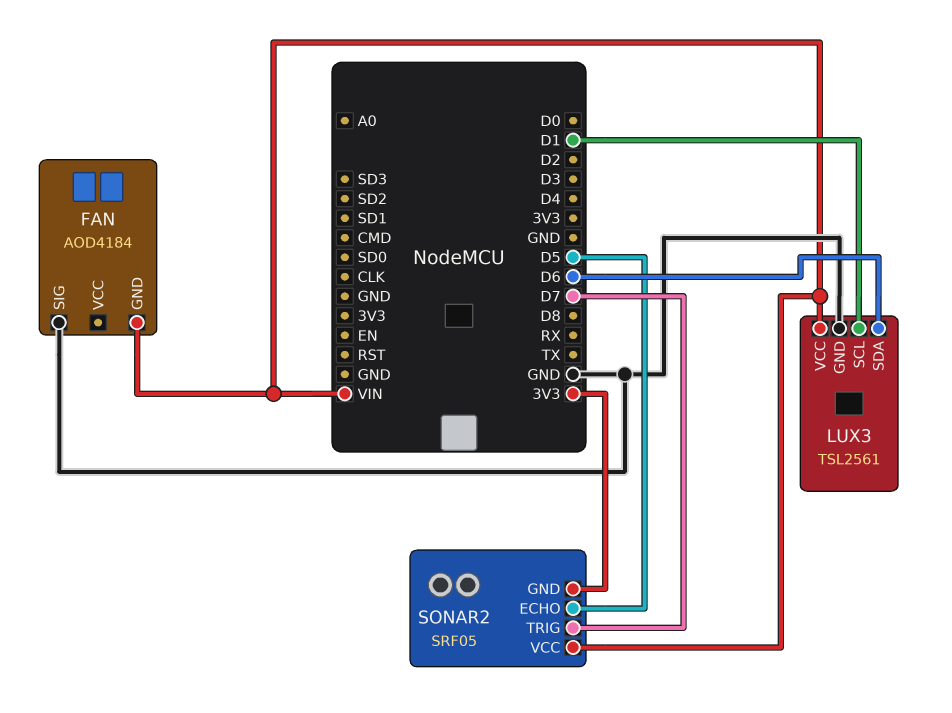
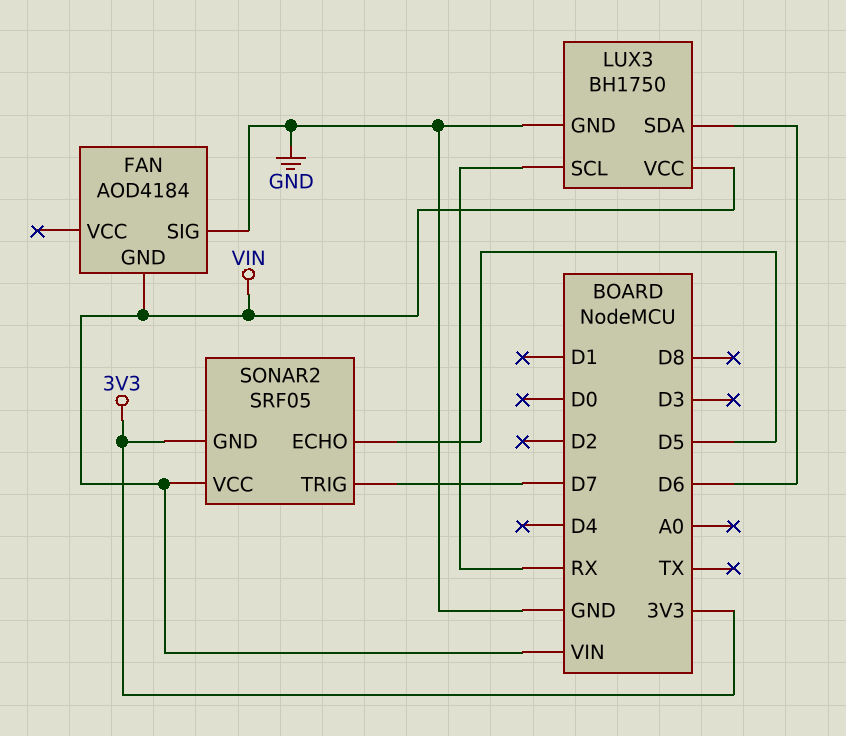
LUX3: TSL2561 -> BH1750
LUX3 pin SCL: D1 -> RX

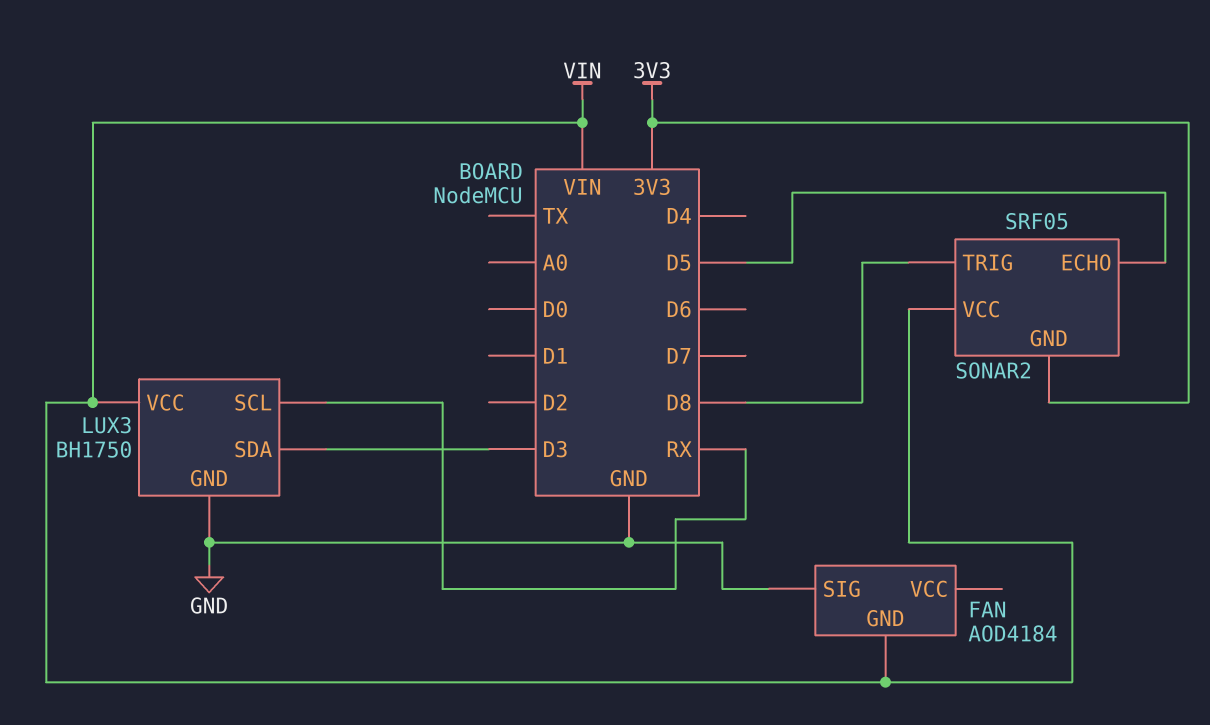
LUX3 pin SDA: D6 -> D3
SONAR2 pin TRIG: D7 -> D8

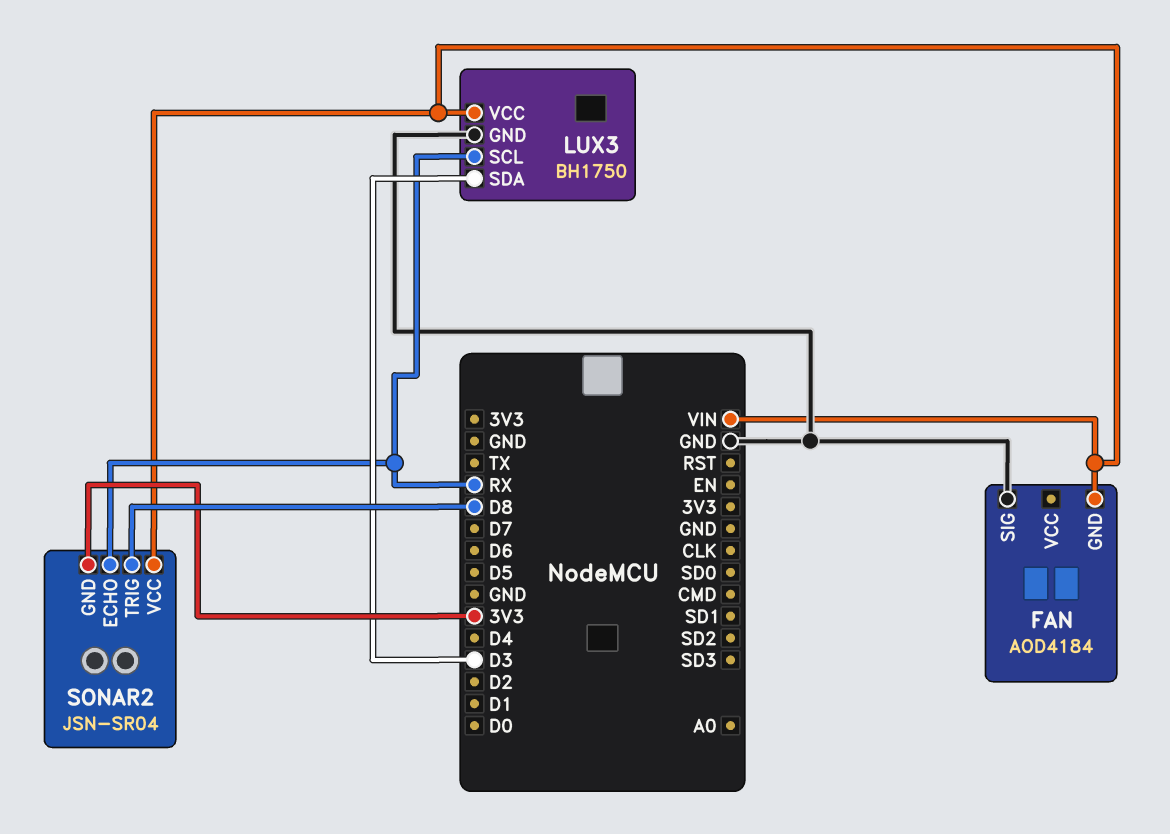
SONAR2: SRF05 -> JSN-SR04
SONAR2 pin ECHO: D5 -> RX

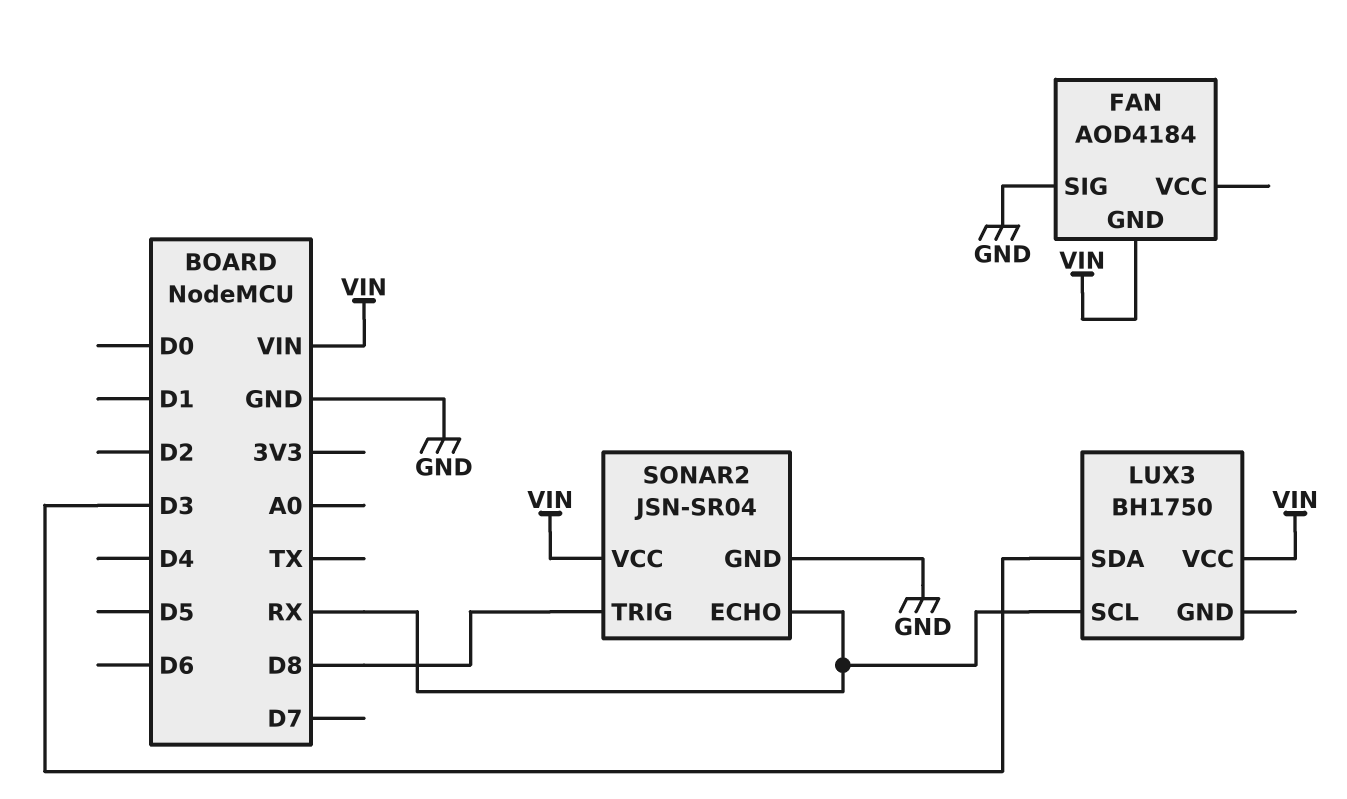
LUX3 pin GND: GND -> none
SONAR2 pin GND: 3V3 -> GND

